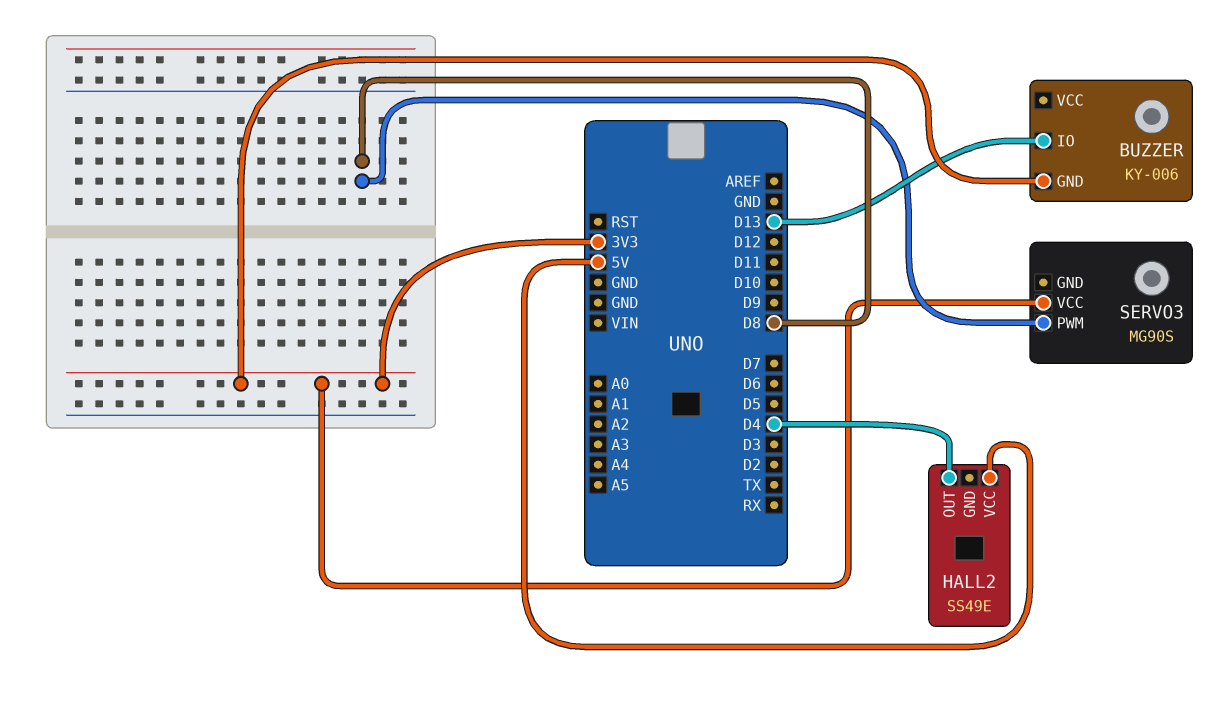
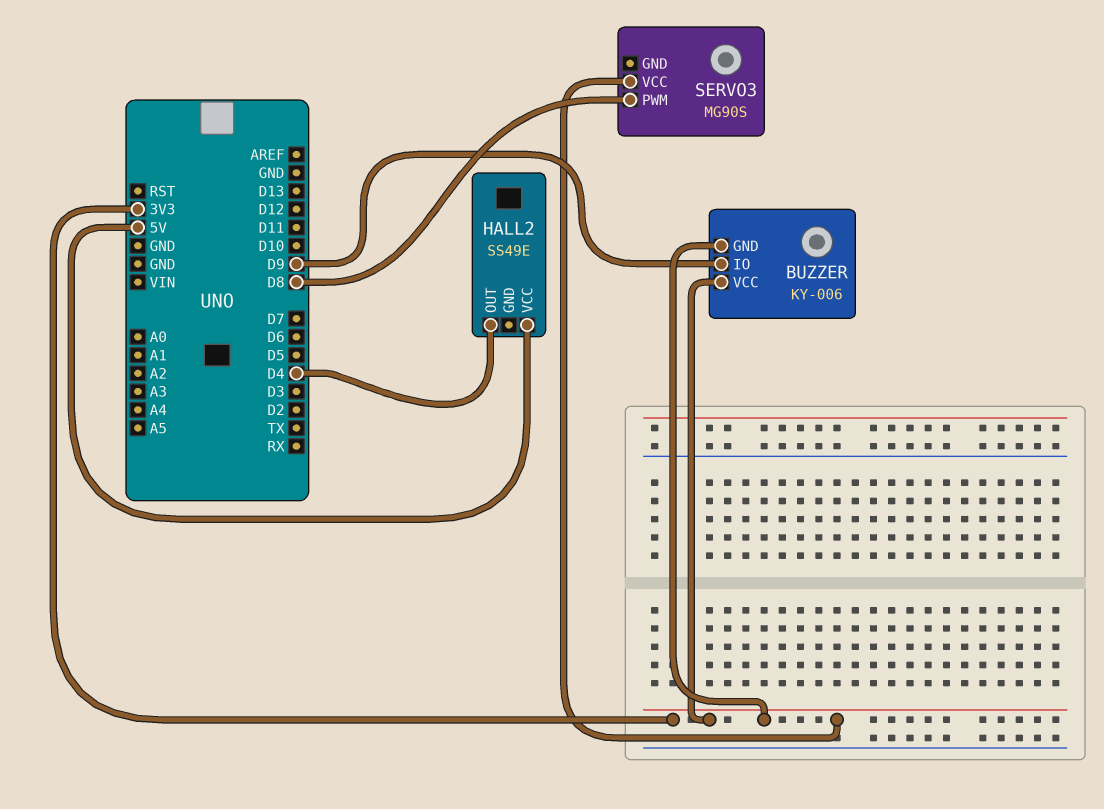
BUZZER pin IO: D13 -> D9
BUZZER pin VCC: none -> 3V3

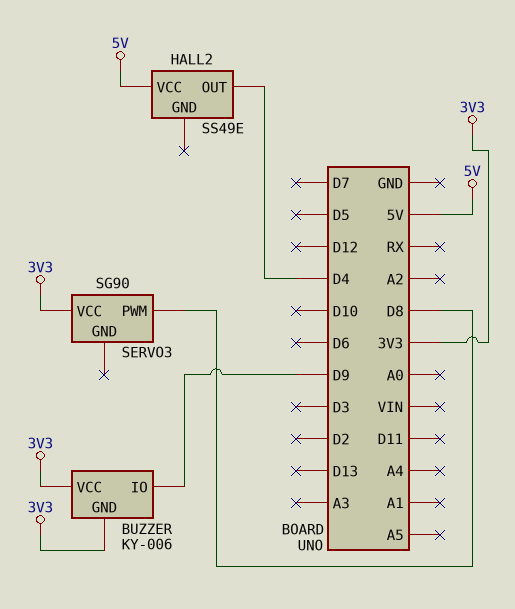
SERVO3: MG90S -> SG90

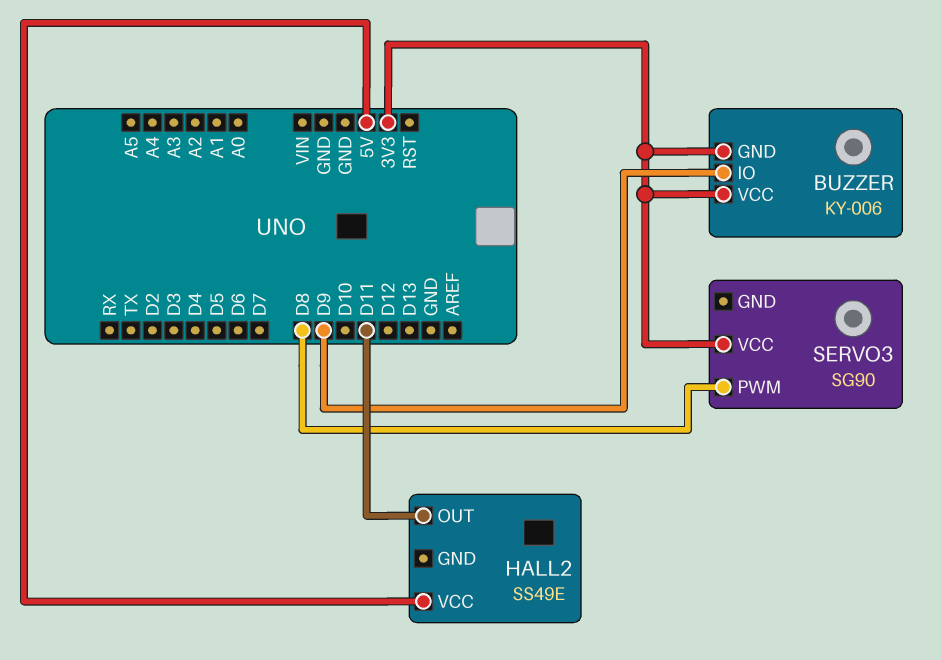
HALL2 pin OUT: D4 -> D11

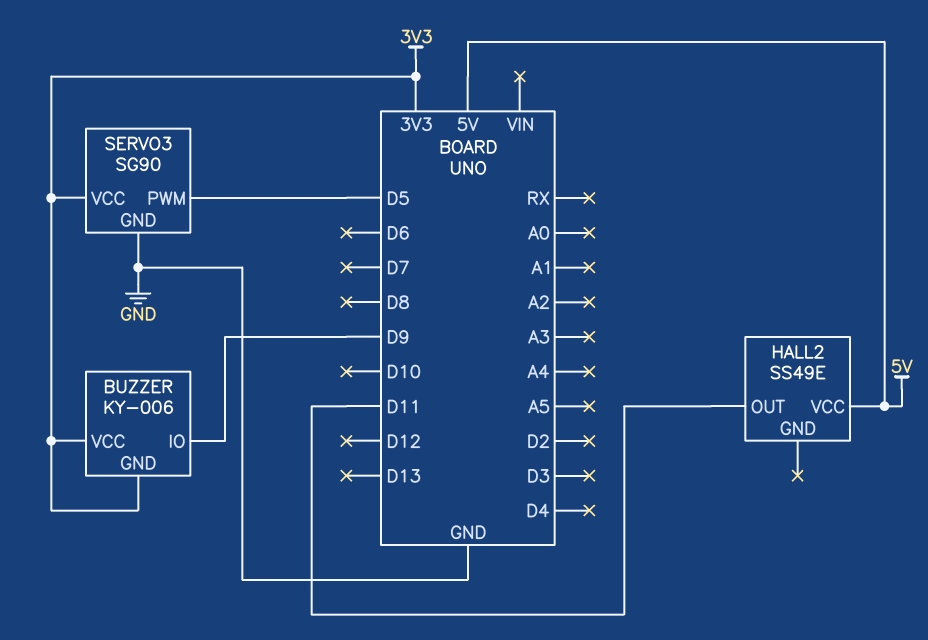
SERVO3 pin GND: none -> GND
SERVO3 pin PWM: D8 -> D5

